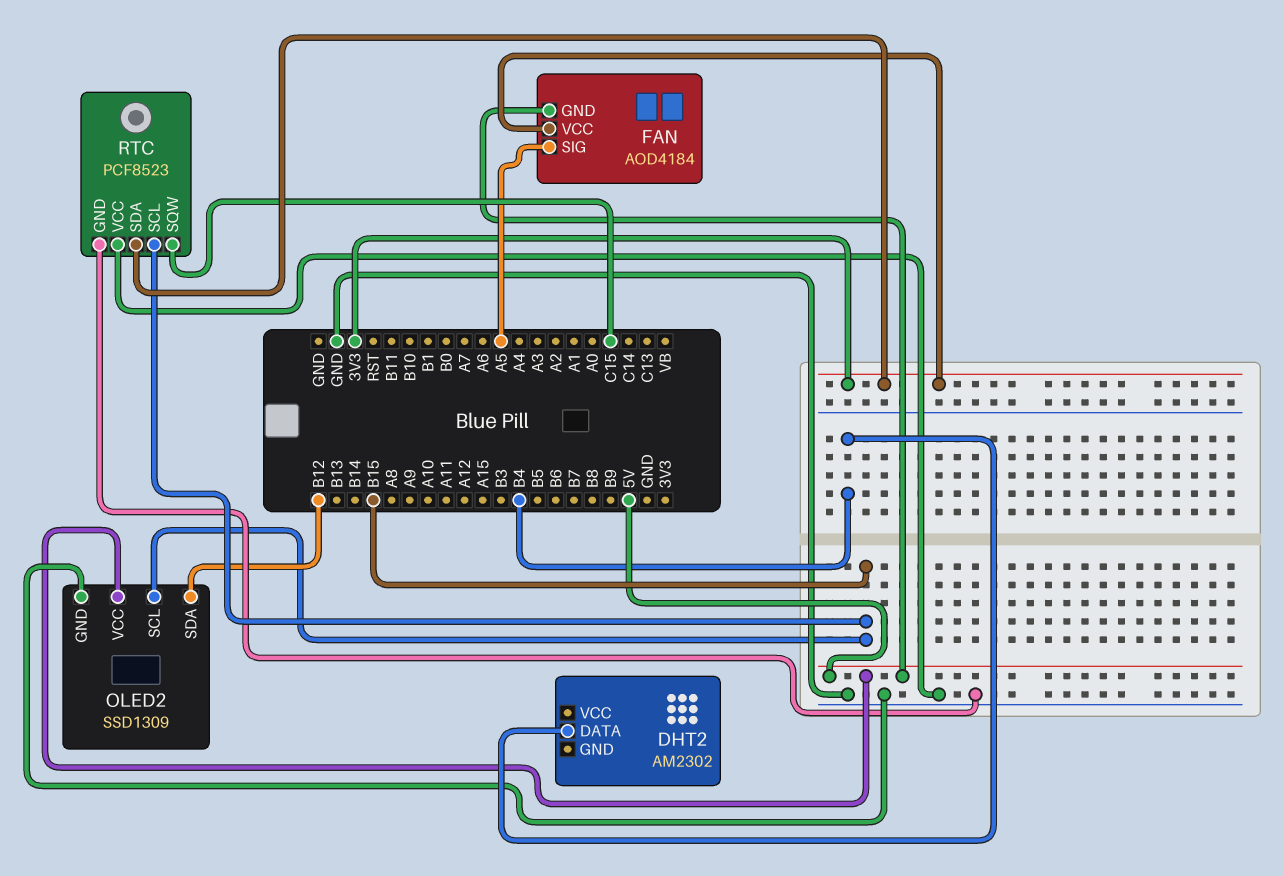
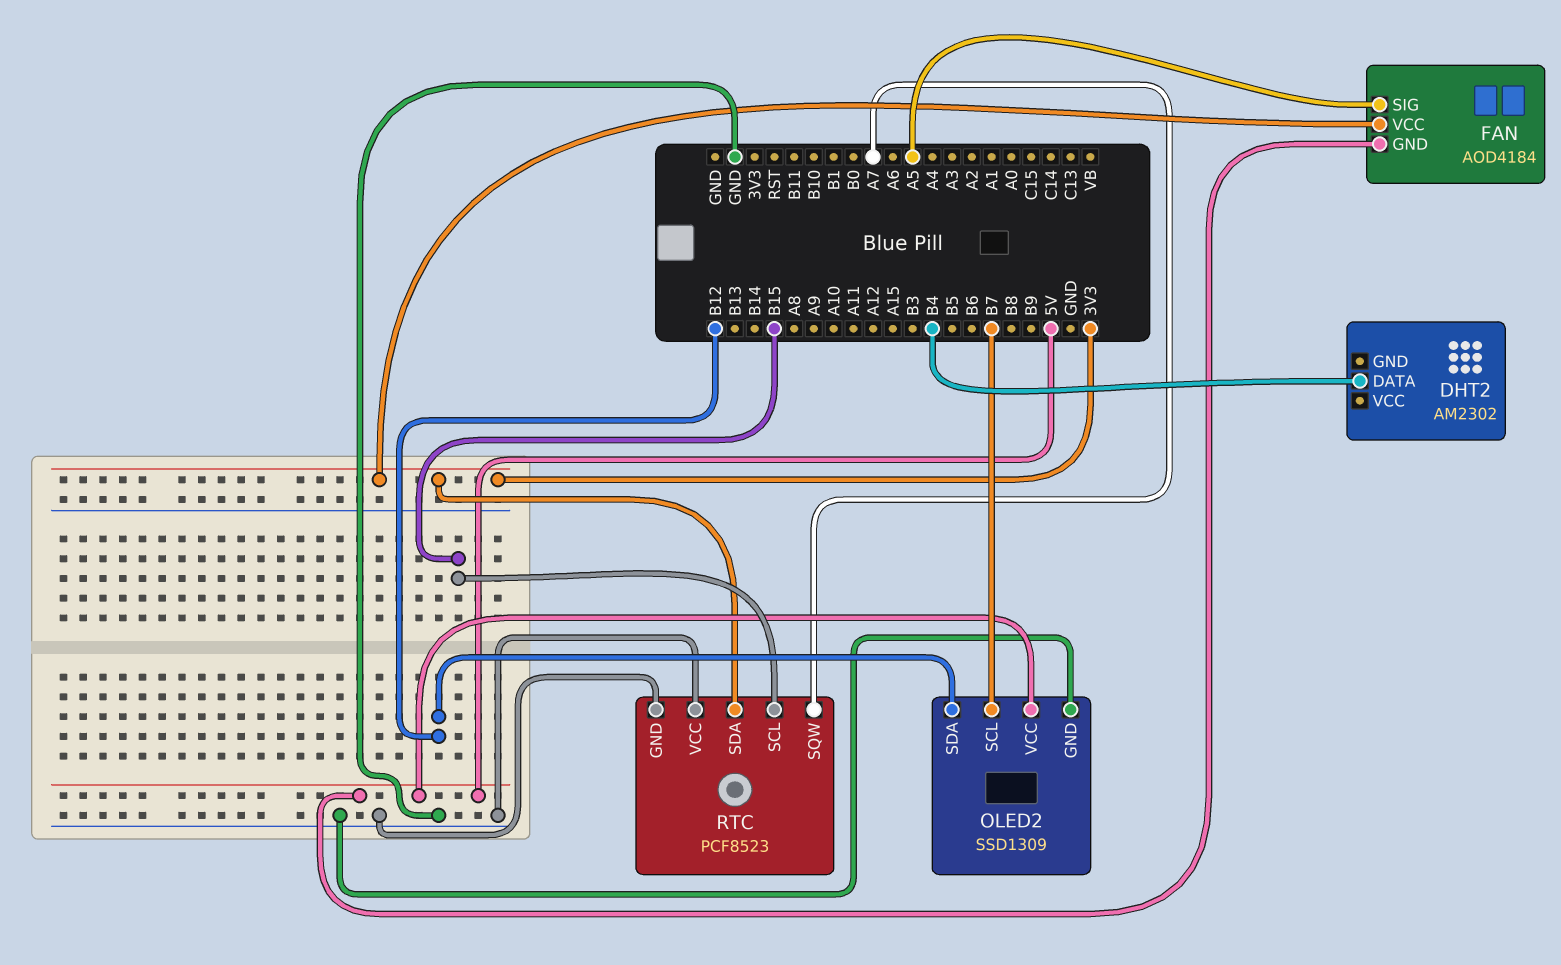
OLED2 pin SCL: B15 -> B7
RTC pin SQW: C15 -> A7

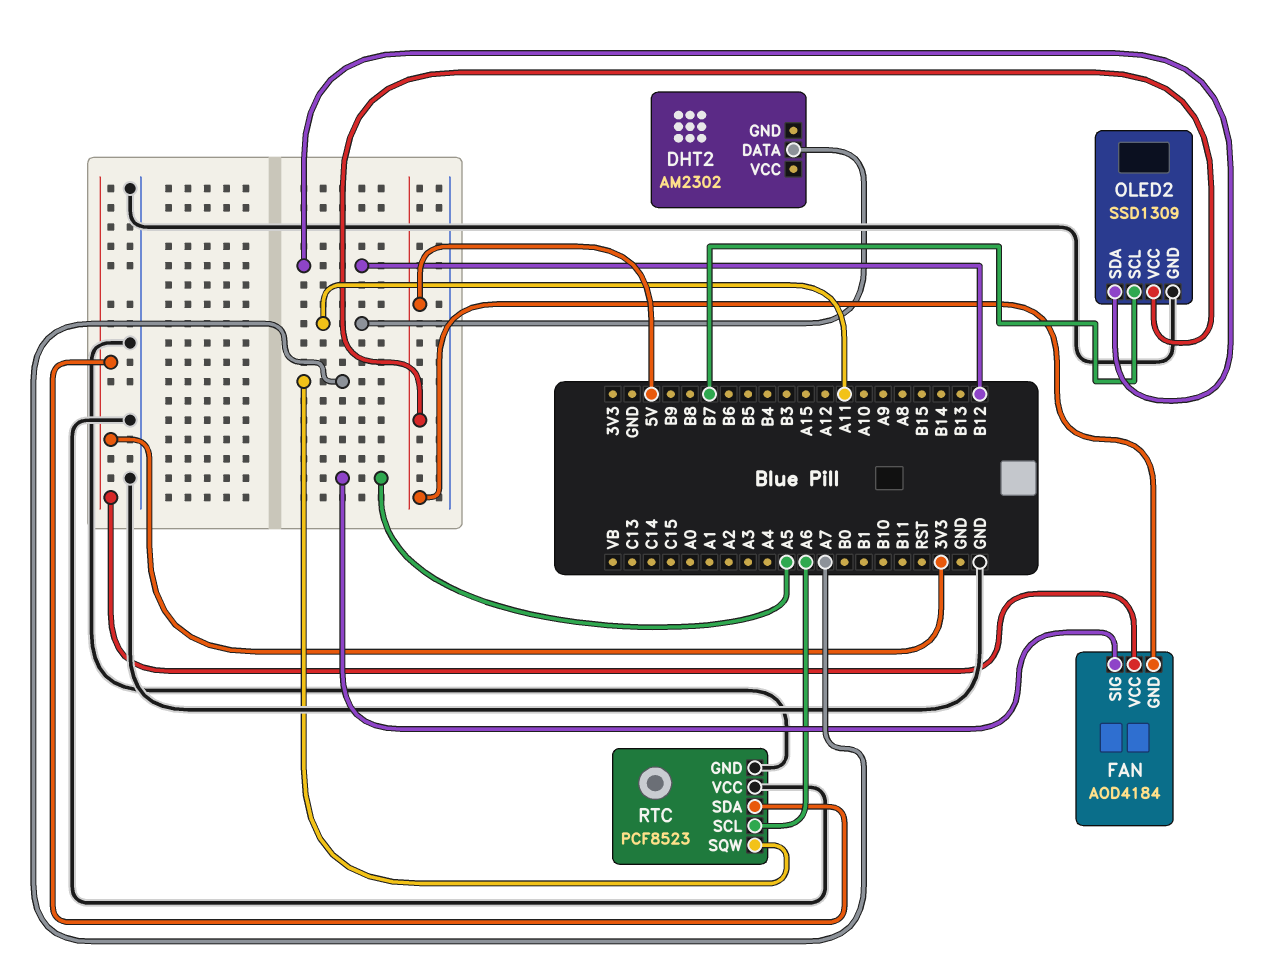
DHT2 pin DATA: B4 -> A11
RTC pin SCL: B15 -> A6

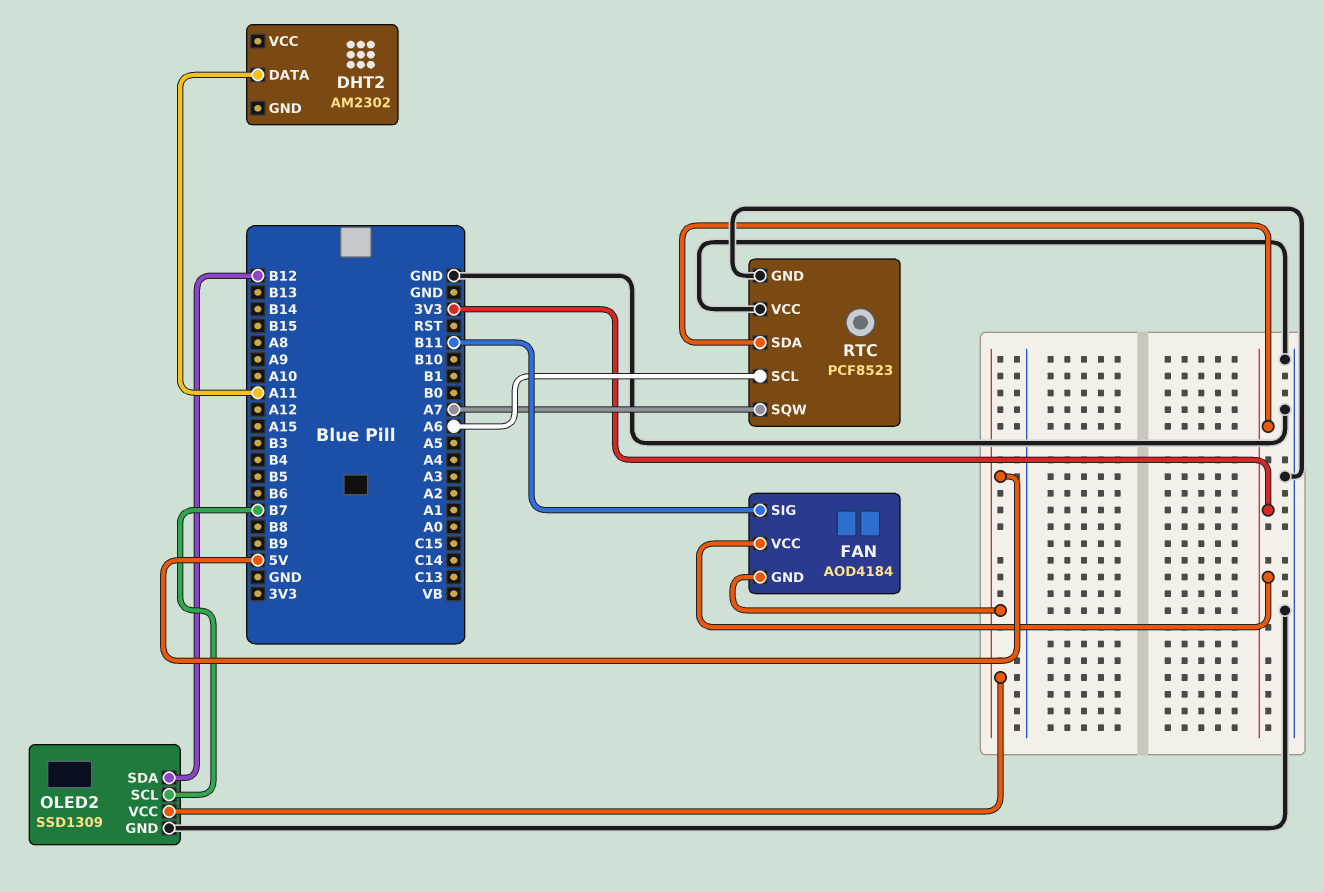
FAN pin SIG: A5 -> B11

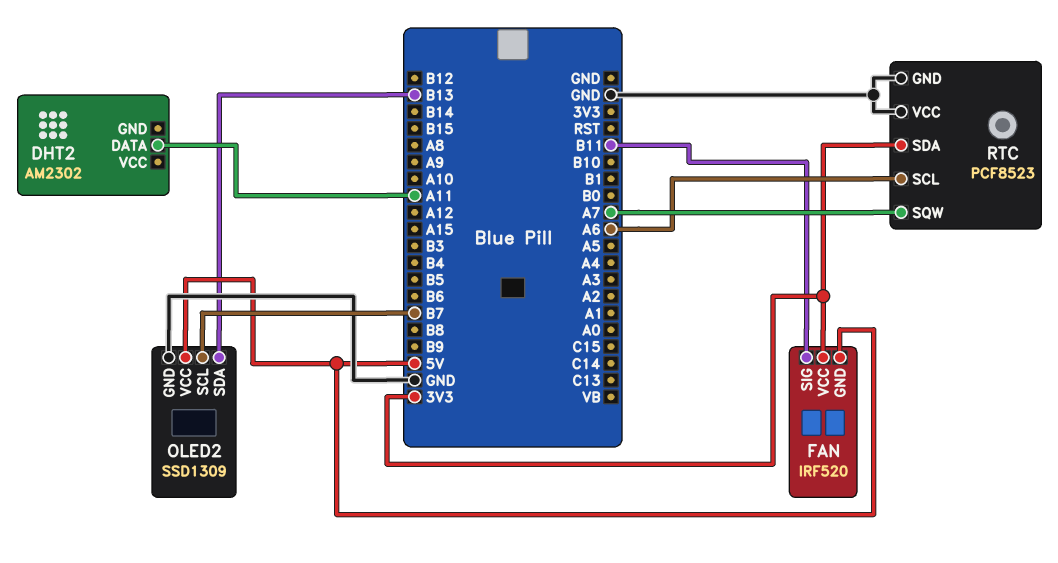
FAN: AOD4184 -> IRF520
OLED2 pin SDA: B12 -> B13

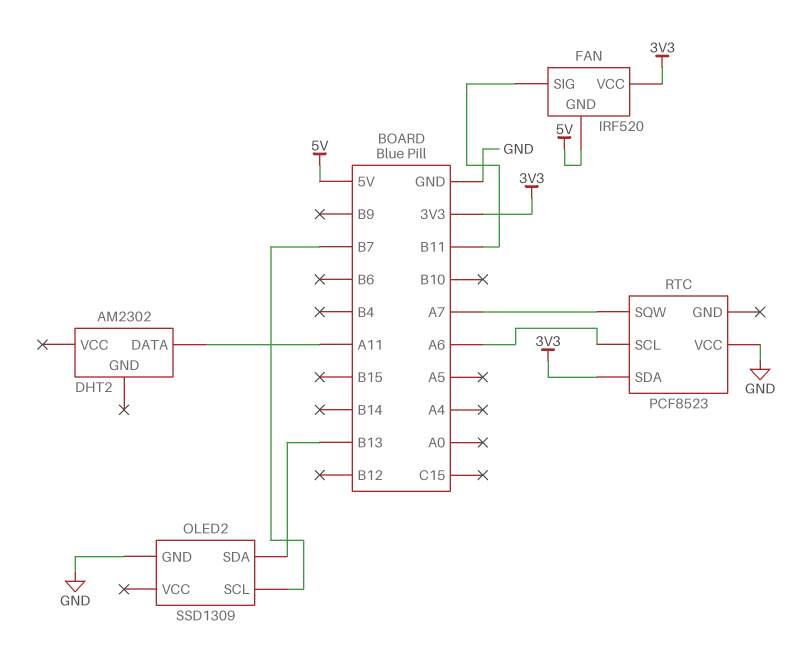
OLED2 pin VCC: 5V -> none
RTC pin GND: GND -> none

